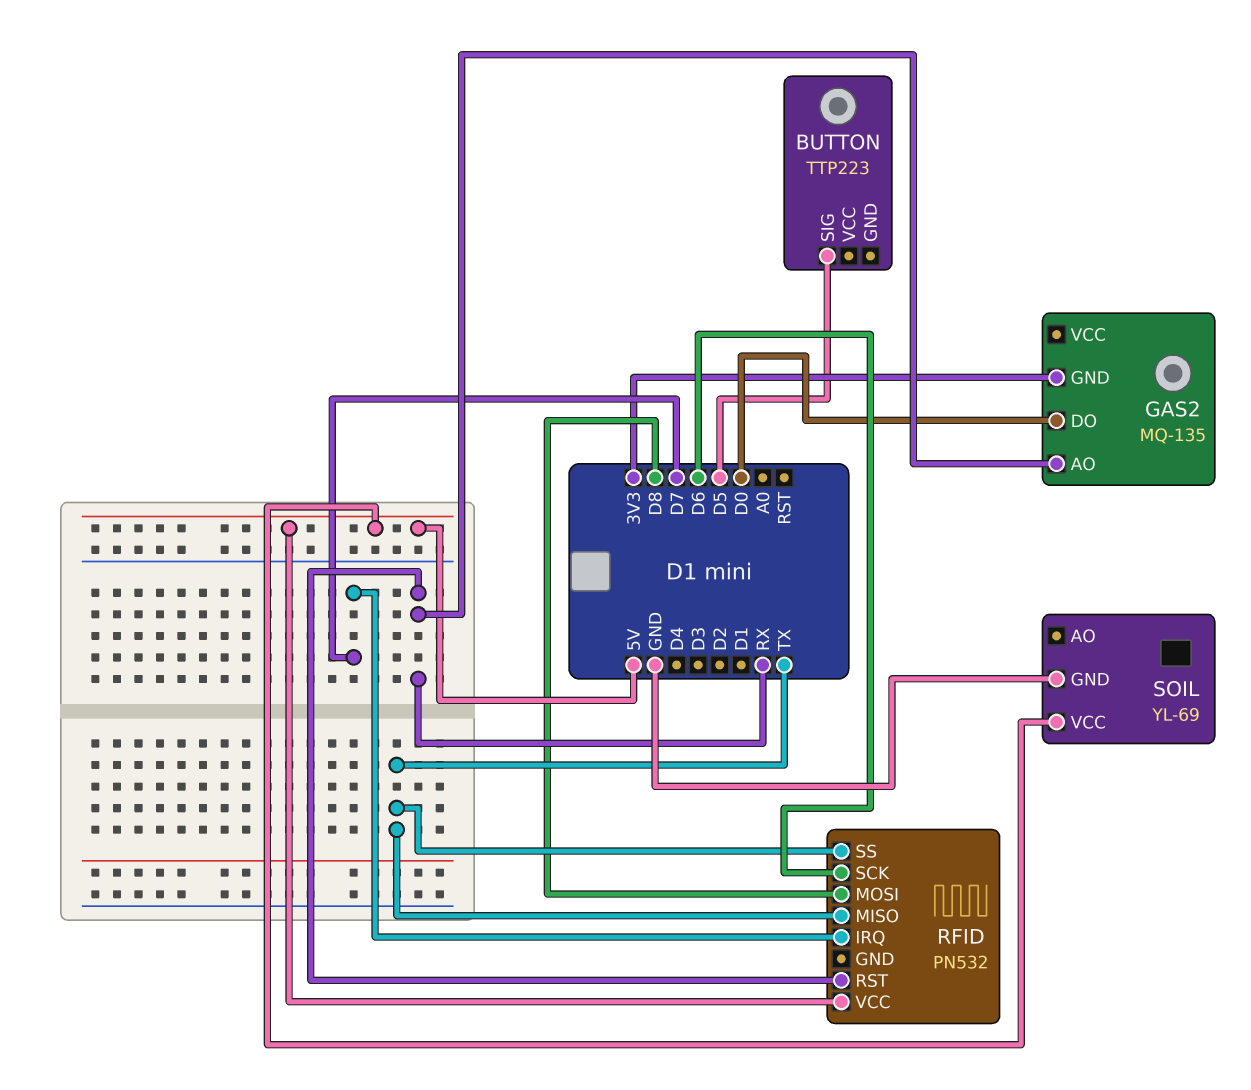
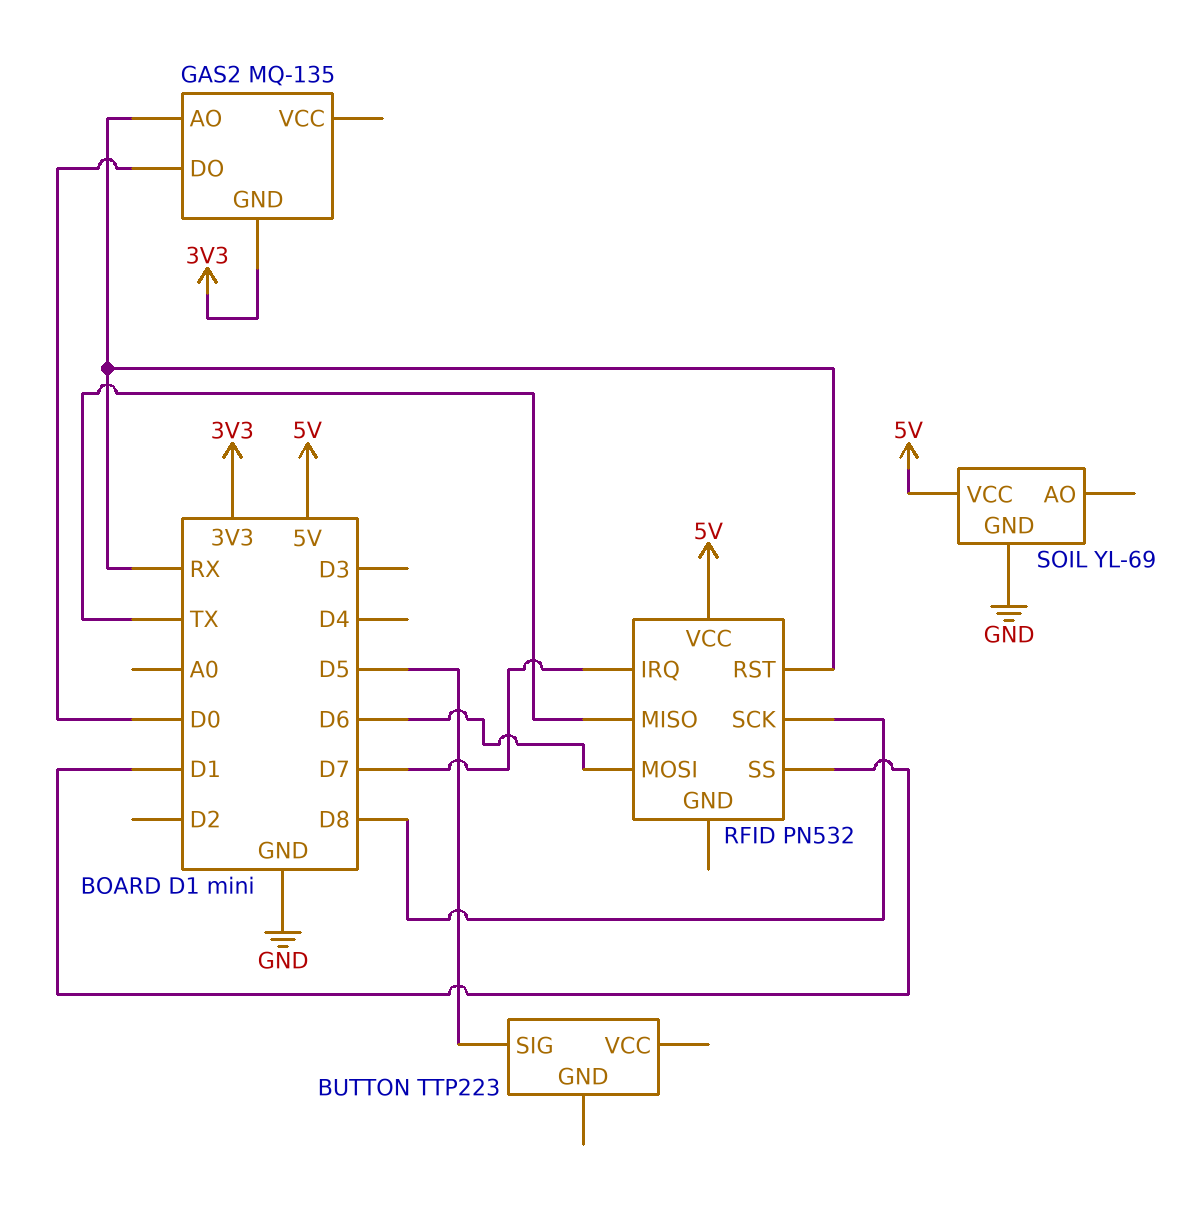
RFID pin MOSI: D8 -> D6
RFID pin SCK: D6 -> D8
RFID pin SS: TX -> D1

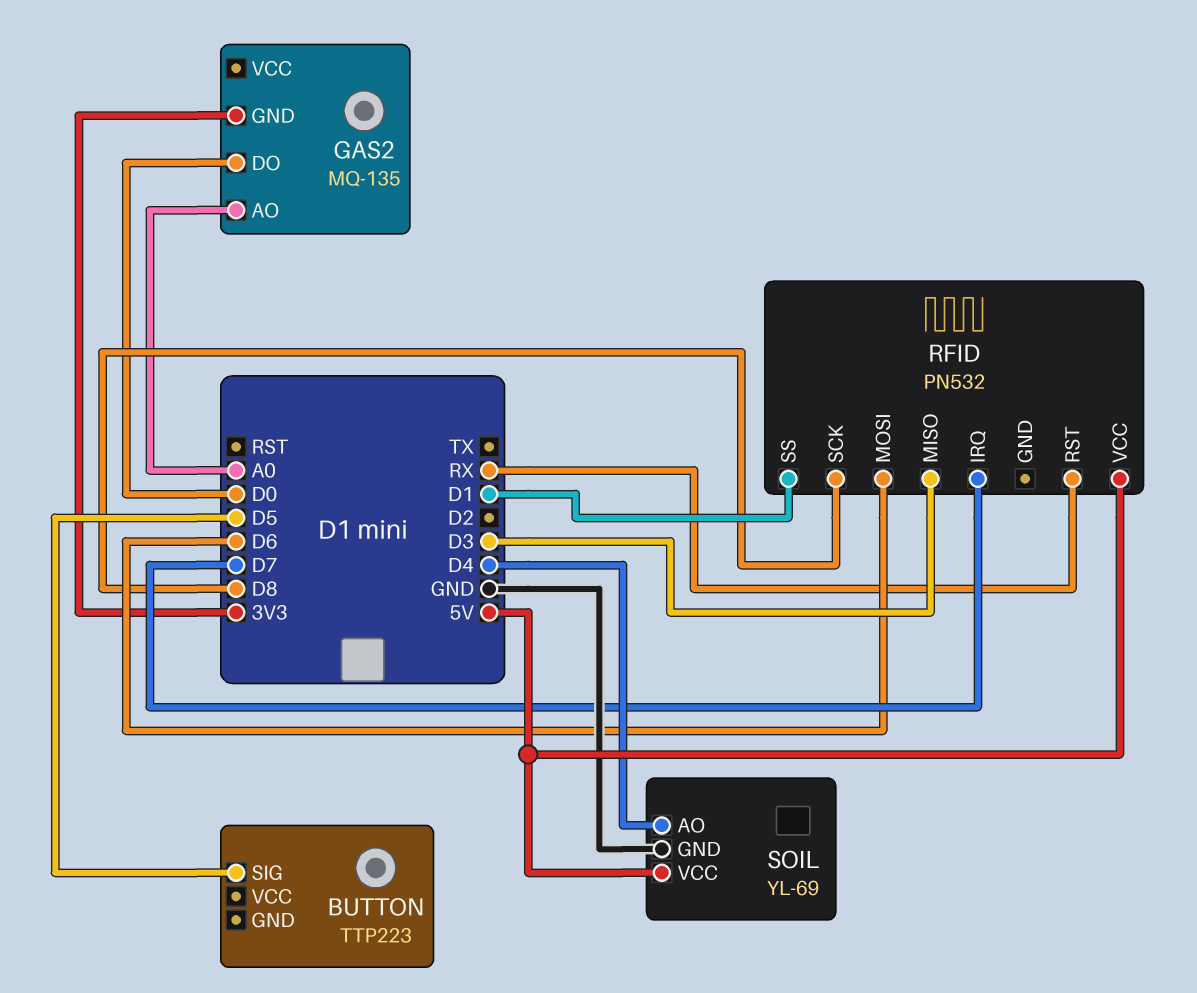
GAS2 pin AO: RX -> A0
RFID pin MISO: TX -> D3
SOIL pin AO: none -> D4

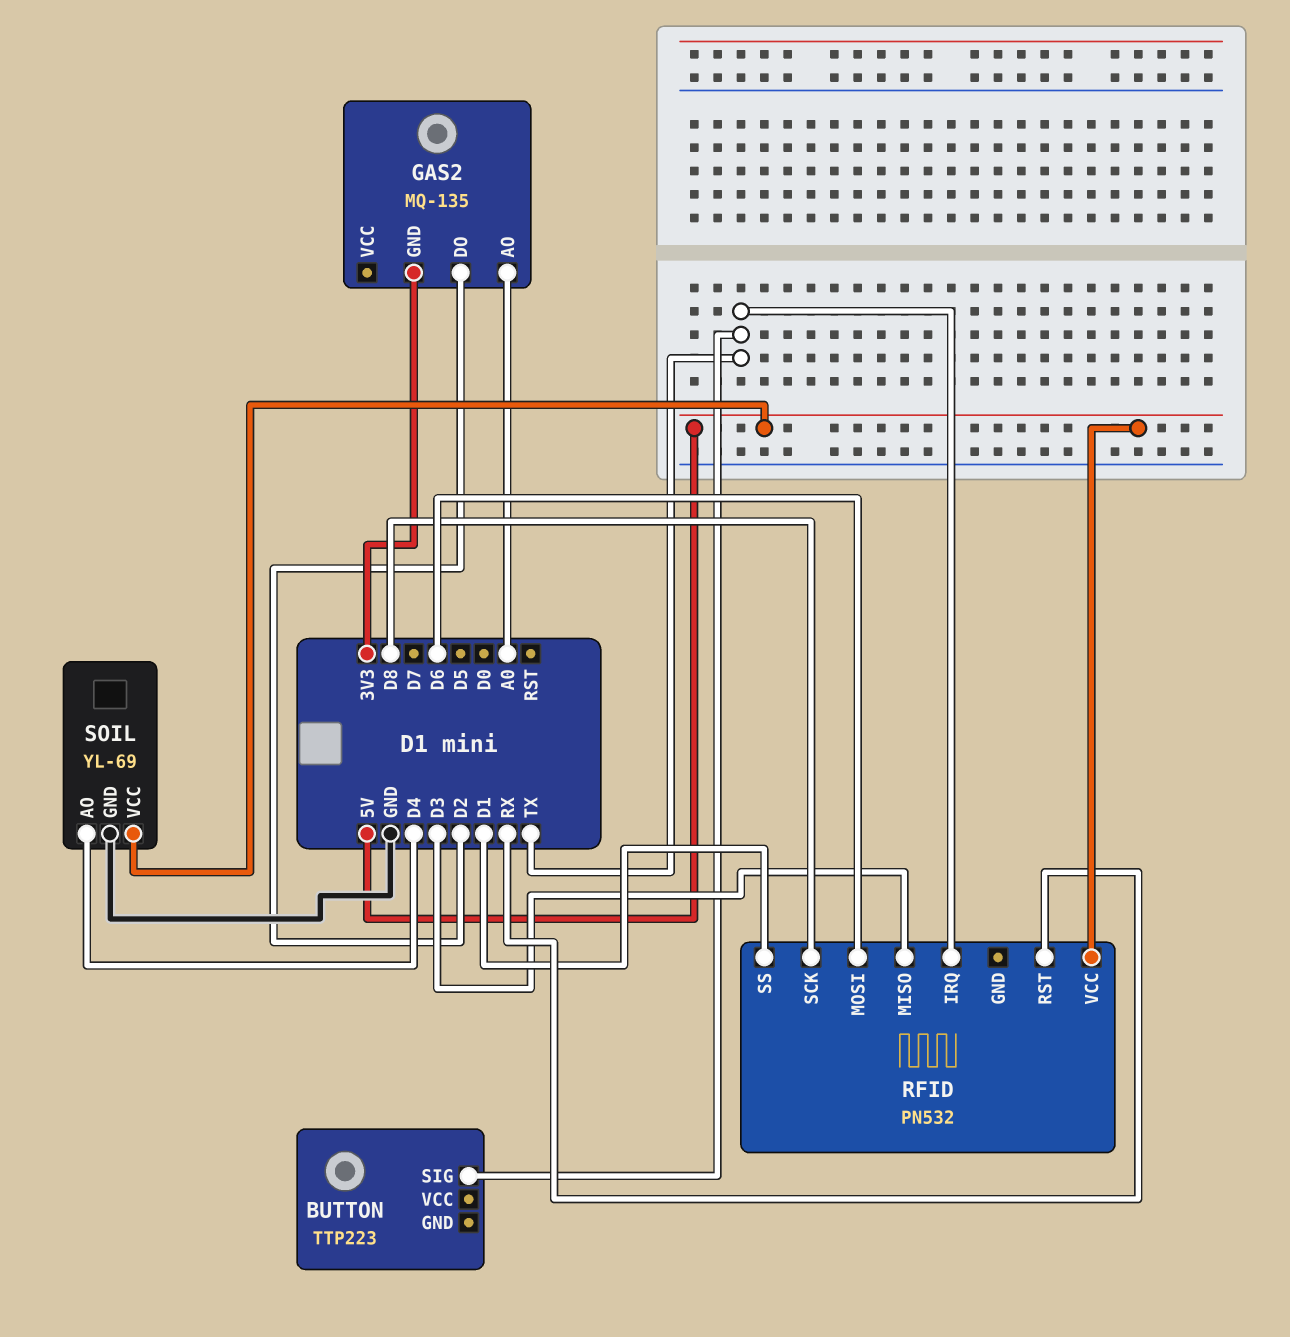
BUTTON pin SIG: D5 -> TX
GAS2 pin DO: D0 -> D2
RFID pin IRQ: D7 -> TX

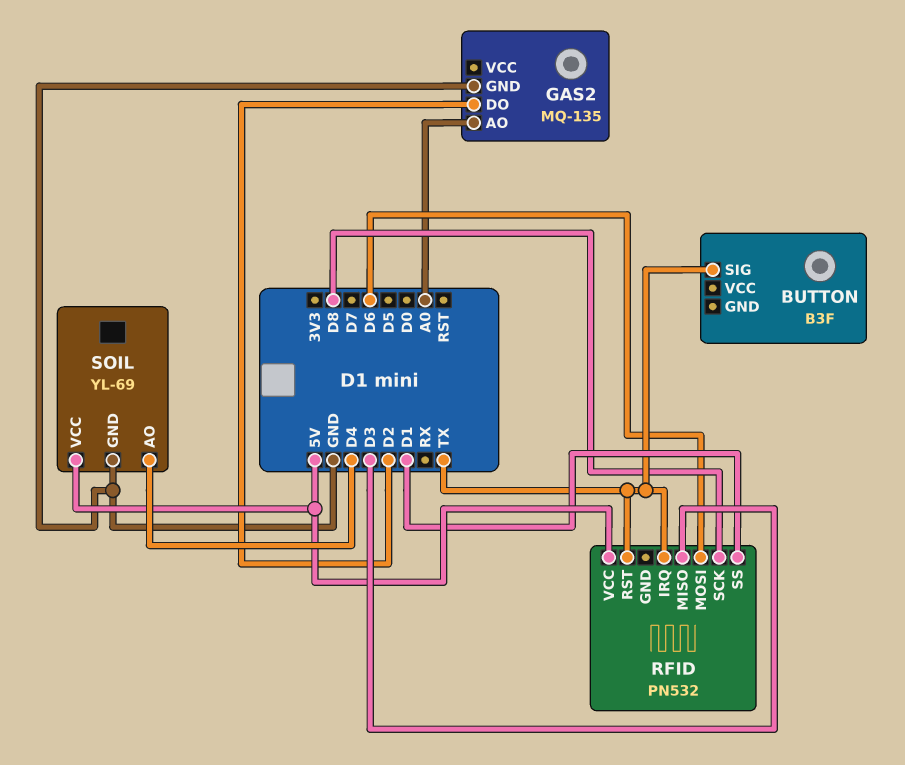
BUTTON: TTP223 -> B3F
GAS2 pin GND: 3V3 -> GND
RFID pin RST: RX -> TX

